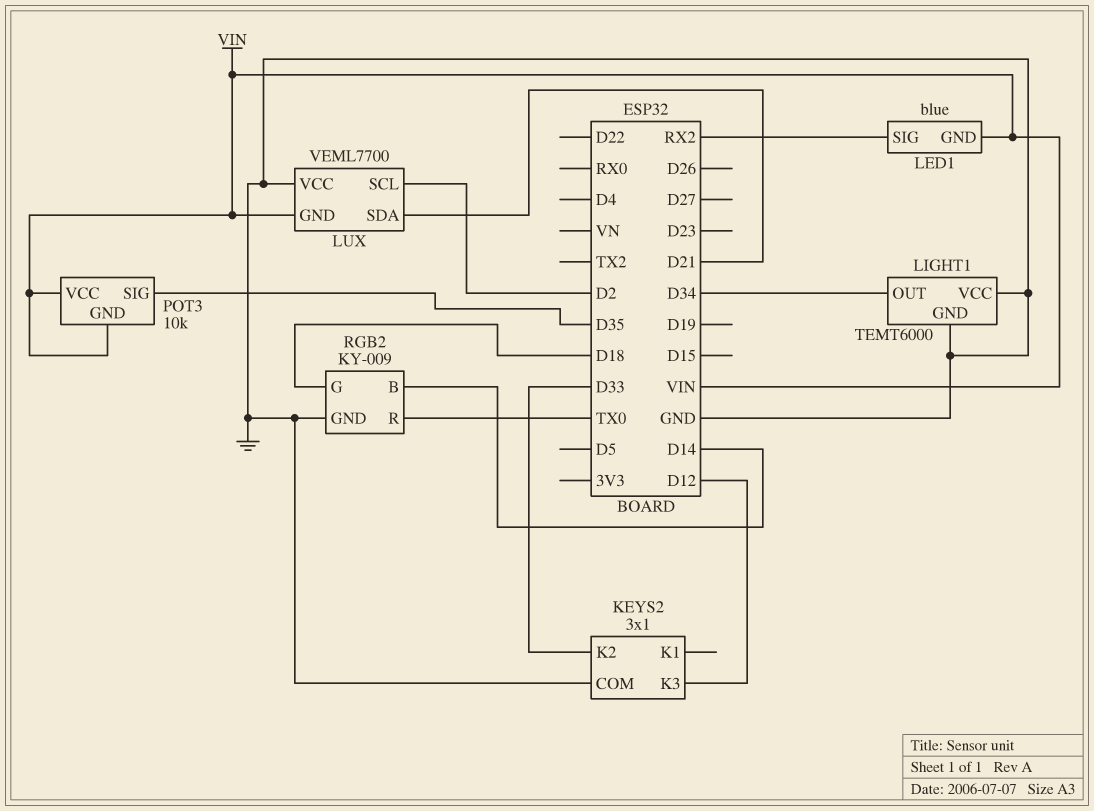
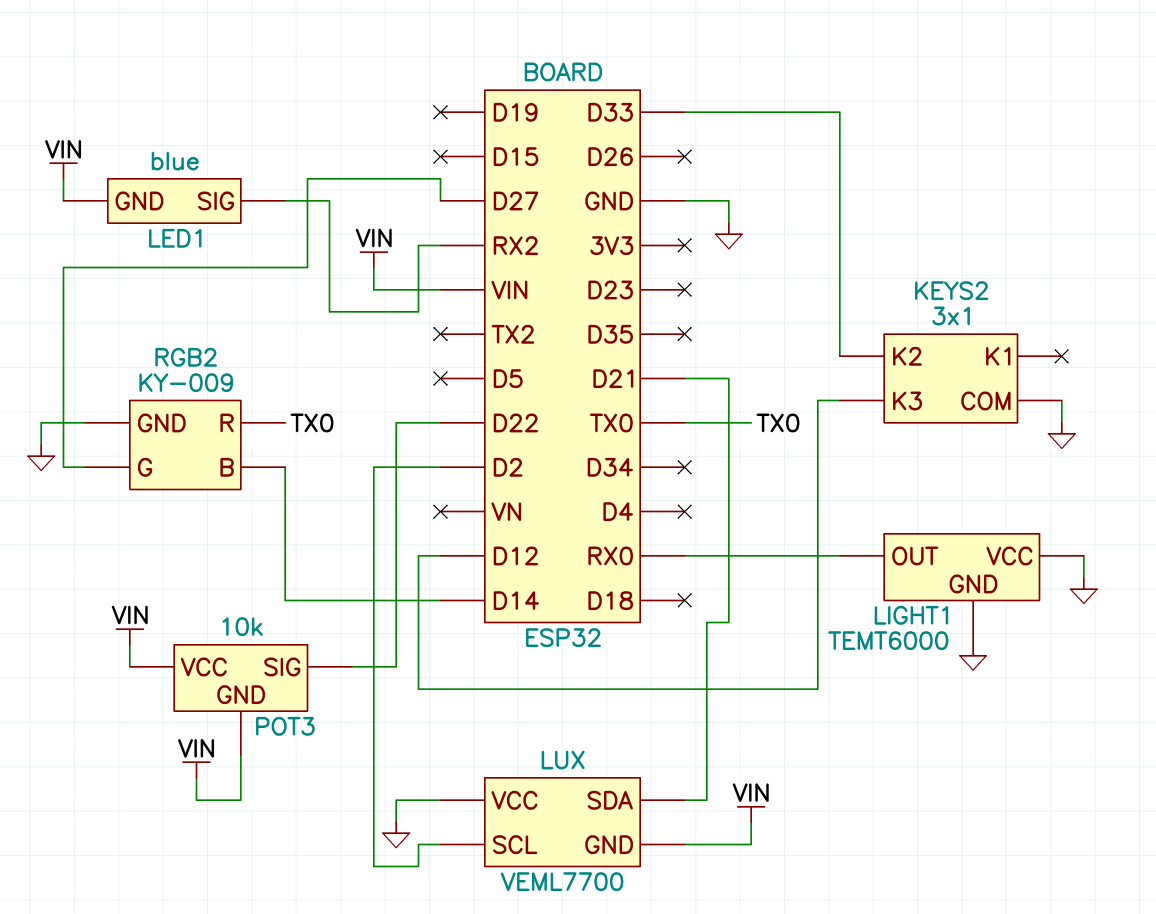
LIGHT1 pin OUT: D34 -> RX0
POT3 pin SIG: D35 -> D22
RGB2 pin G: D18 -> D27

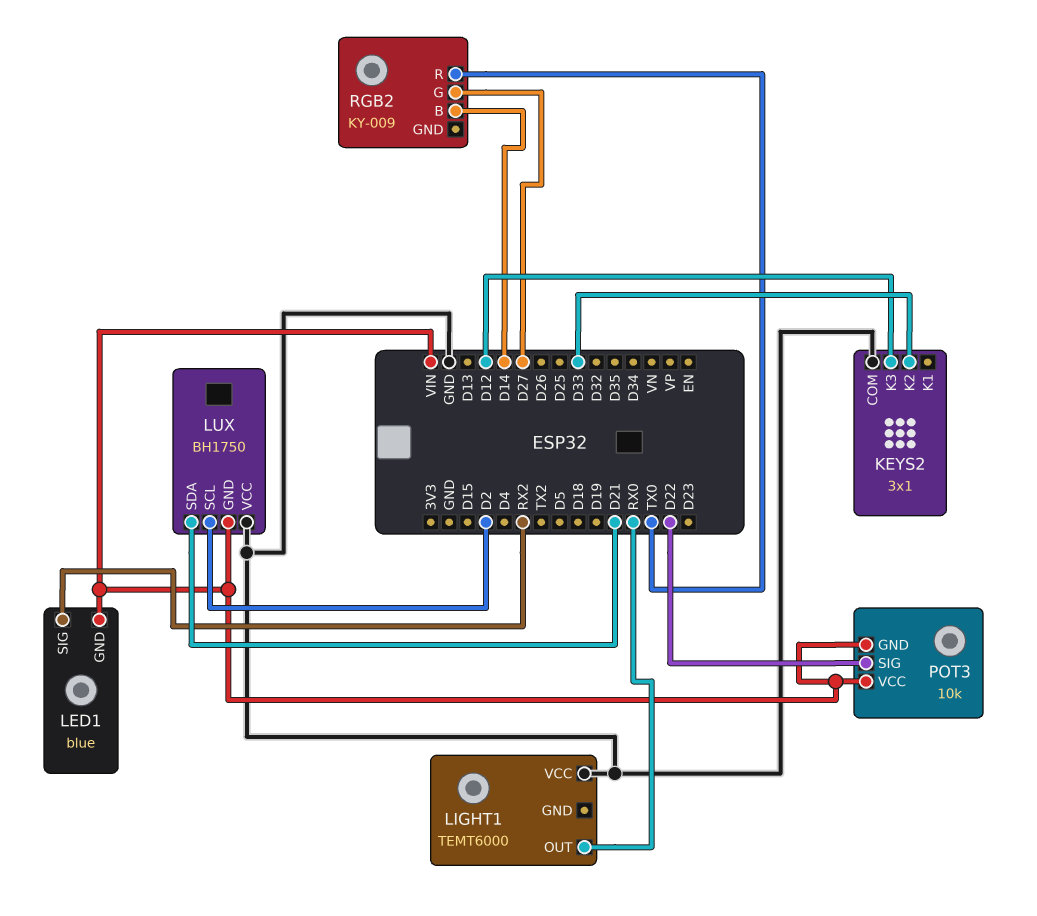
LIGHT1 pin GND: GND -> none
LUX: VEML7700 -> BH1750
RGB2 pin GND: GND -> none

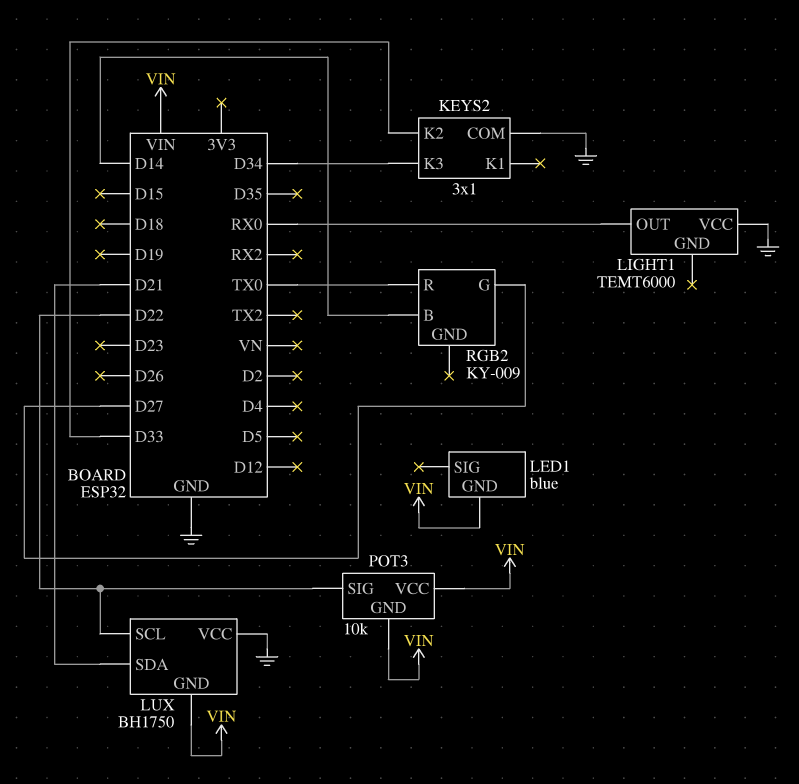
KEYS2 pin K3: D12 -> D34
LED1 pin SIG: RX2 -> none
LUX pin SCL: D2 -> D22

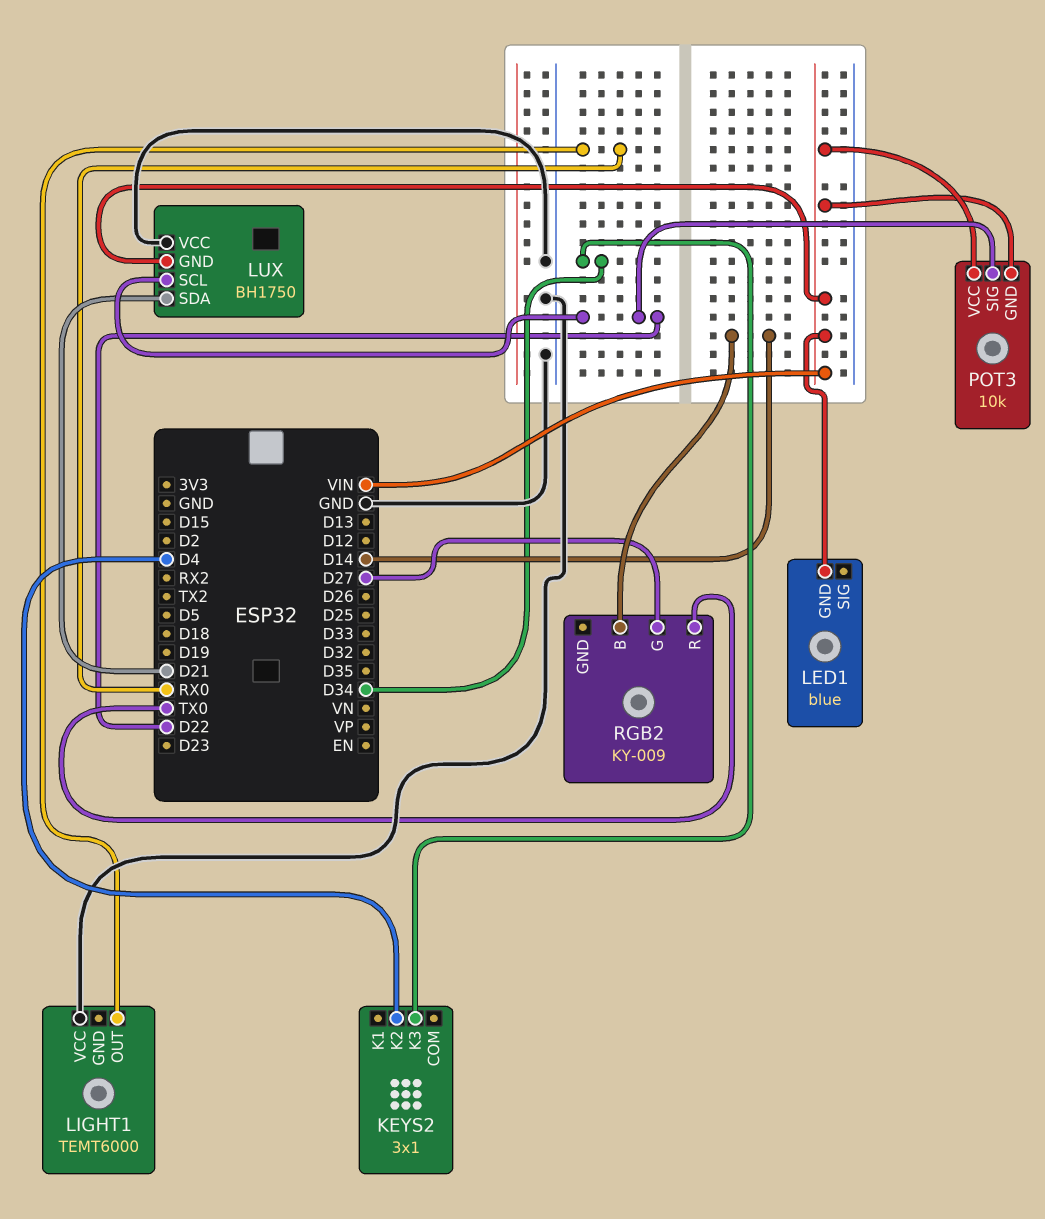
KEYS2 pin COM: GND -> none
KEYS2 pin K2: D33 -> D4

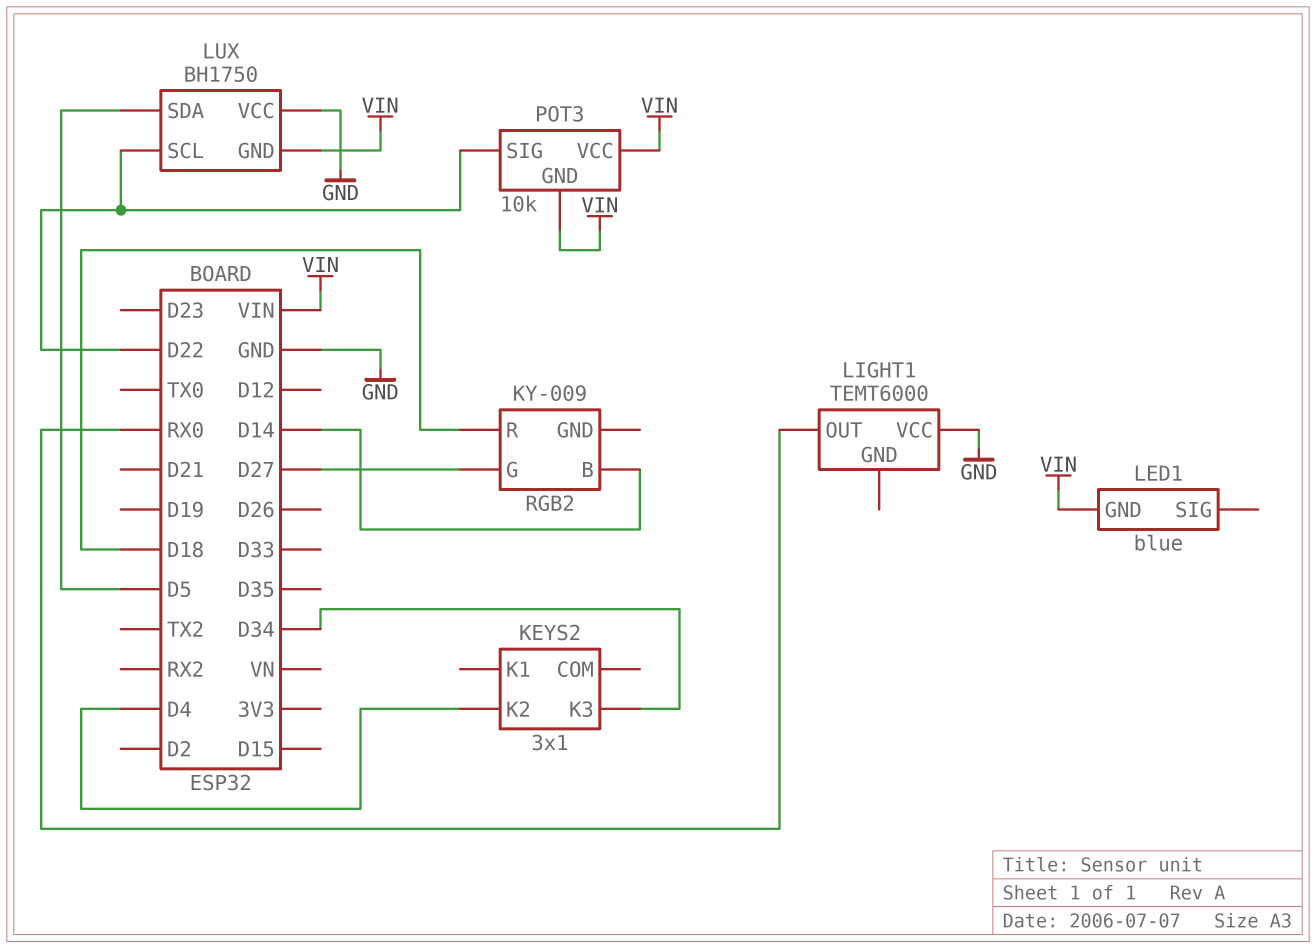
LUX pin SDA: D21 -> D5
RGB2 pin R: TX0 -> D18

